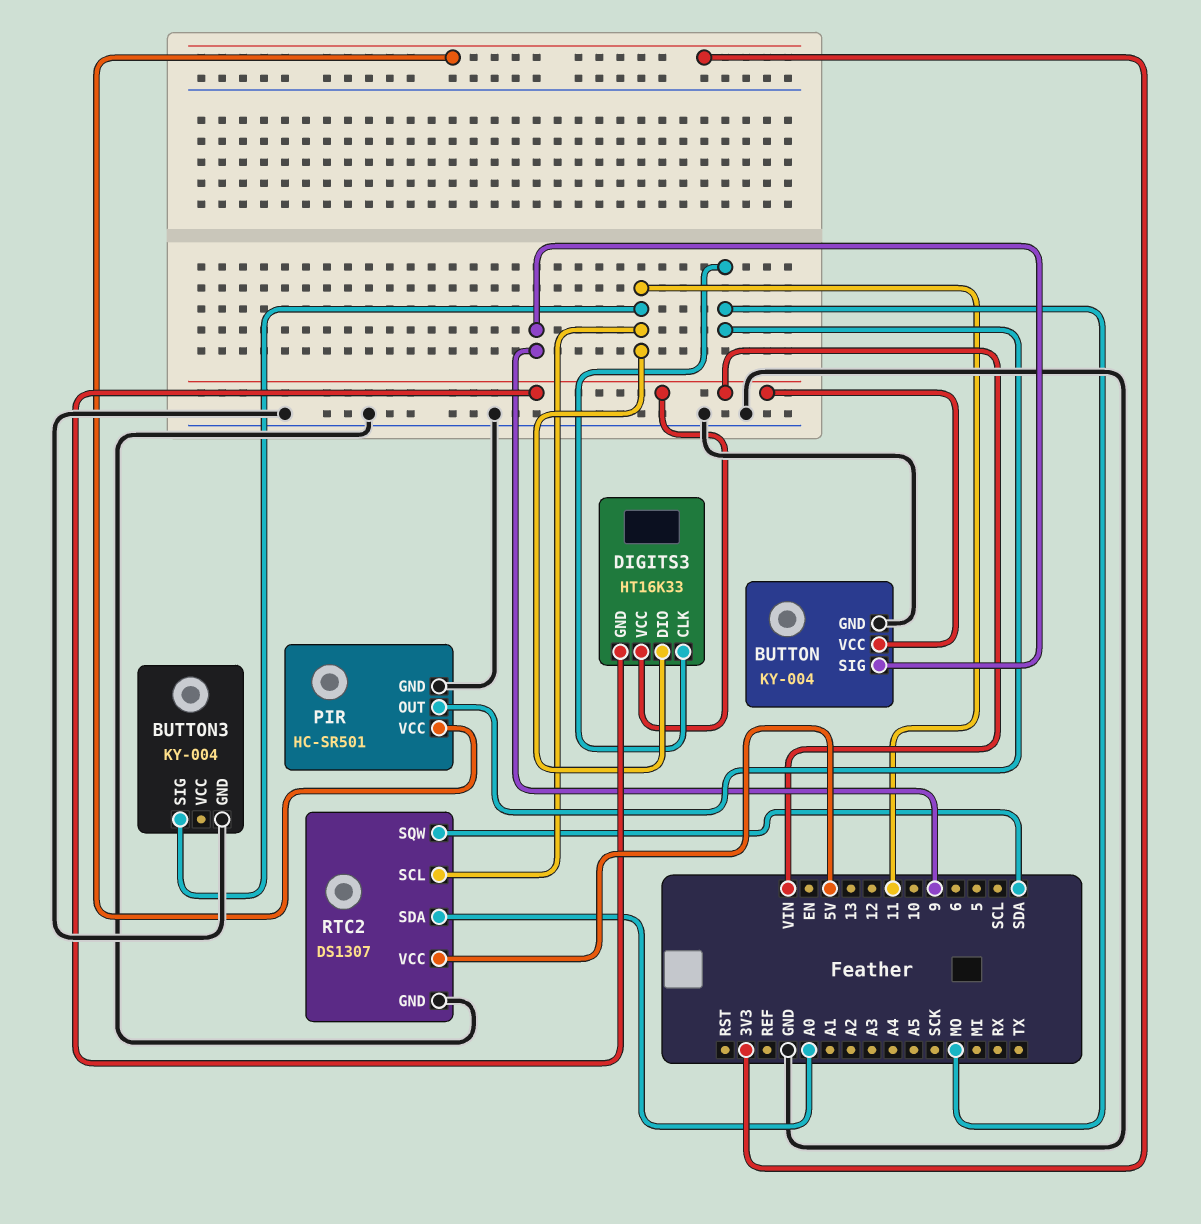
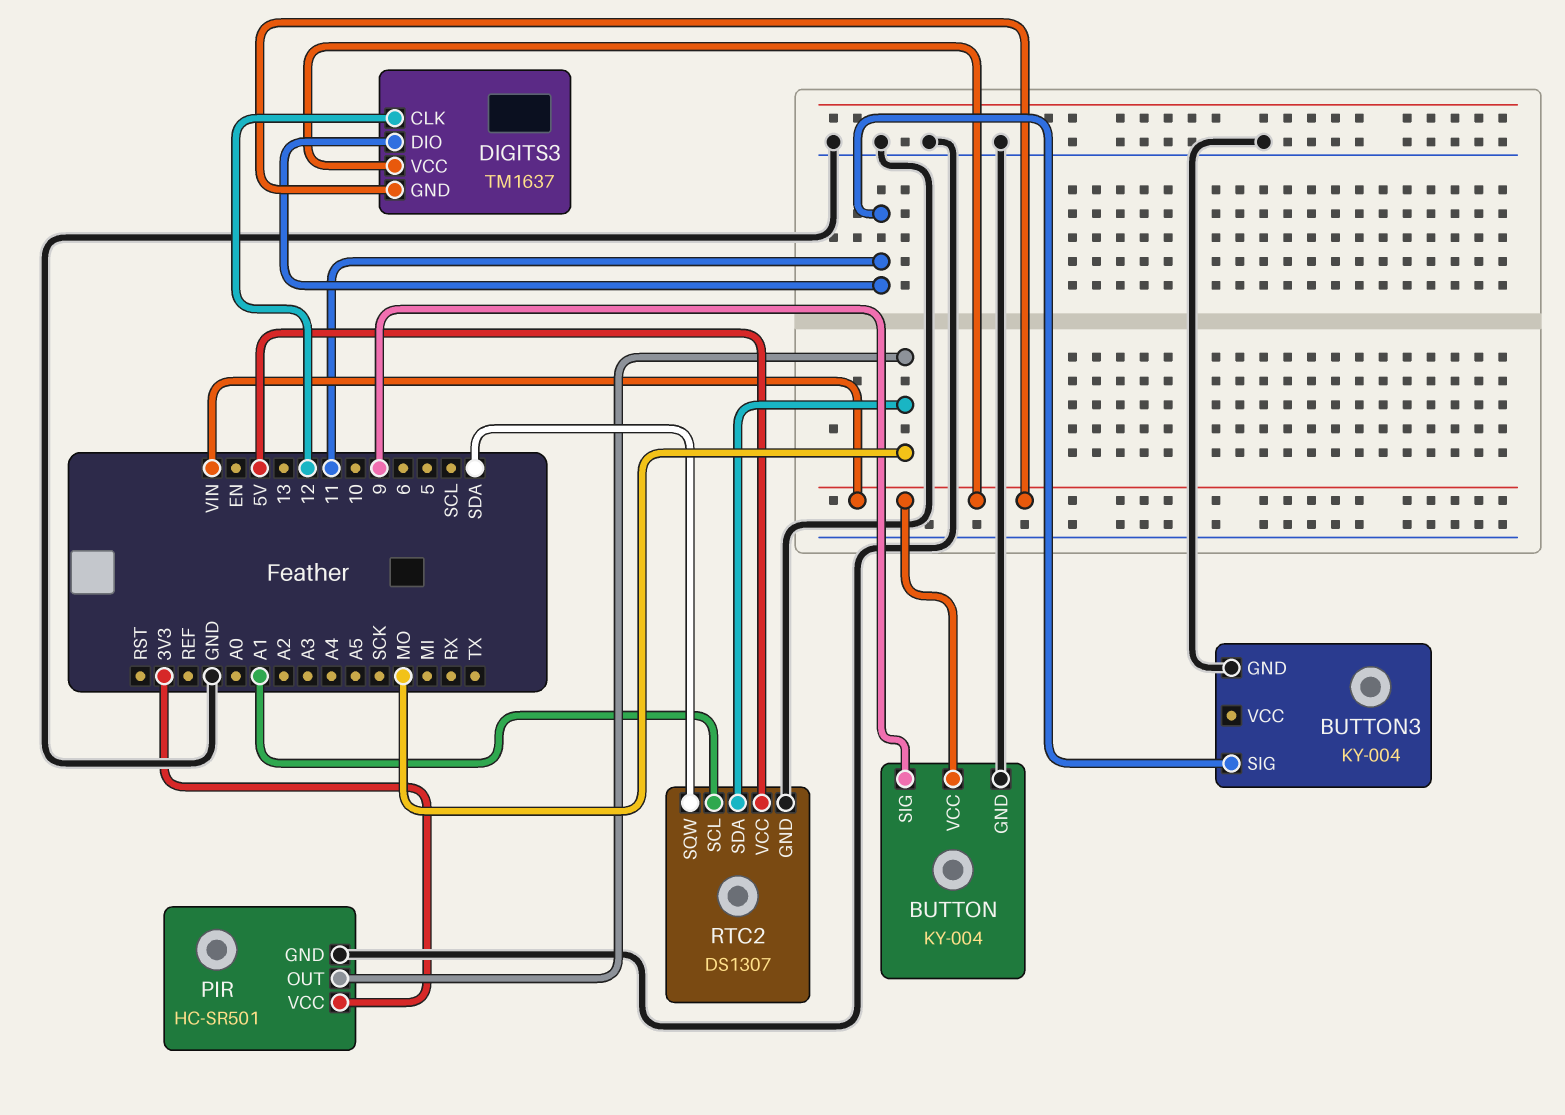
DIGITS3: HT16K33 -> TM1637
DIGITS3 pin CLK: MO -> 12
RTC2 pin SCL: 11 -> A1
RTC2 pin SDA: A0 -> MO

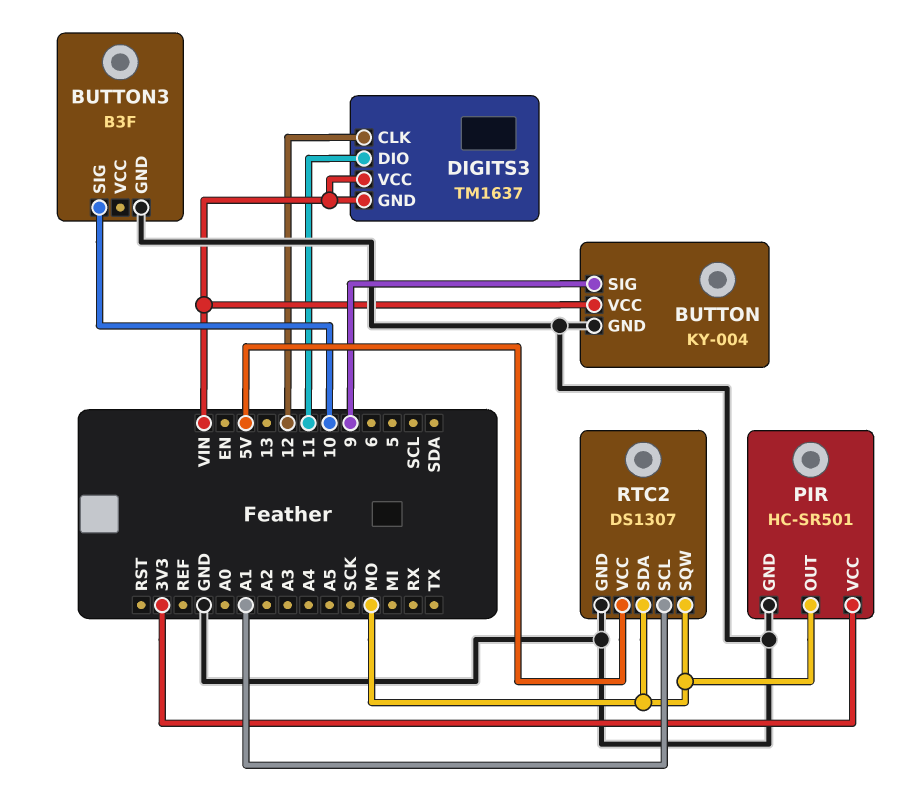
BUTTON3: KY-004 -> B3F
BUTTON3 pin SIG: 11 -> 10
RTC2 pin SQW: SDA -> MO

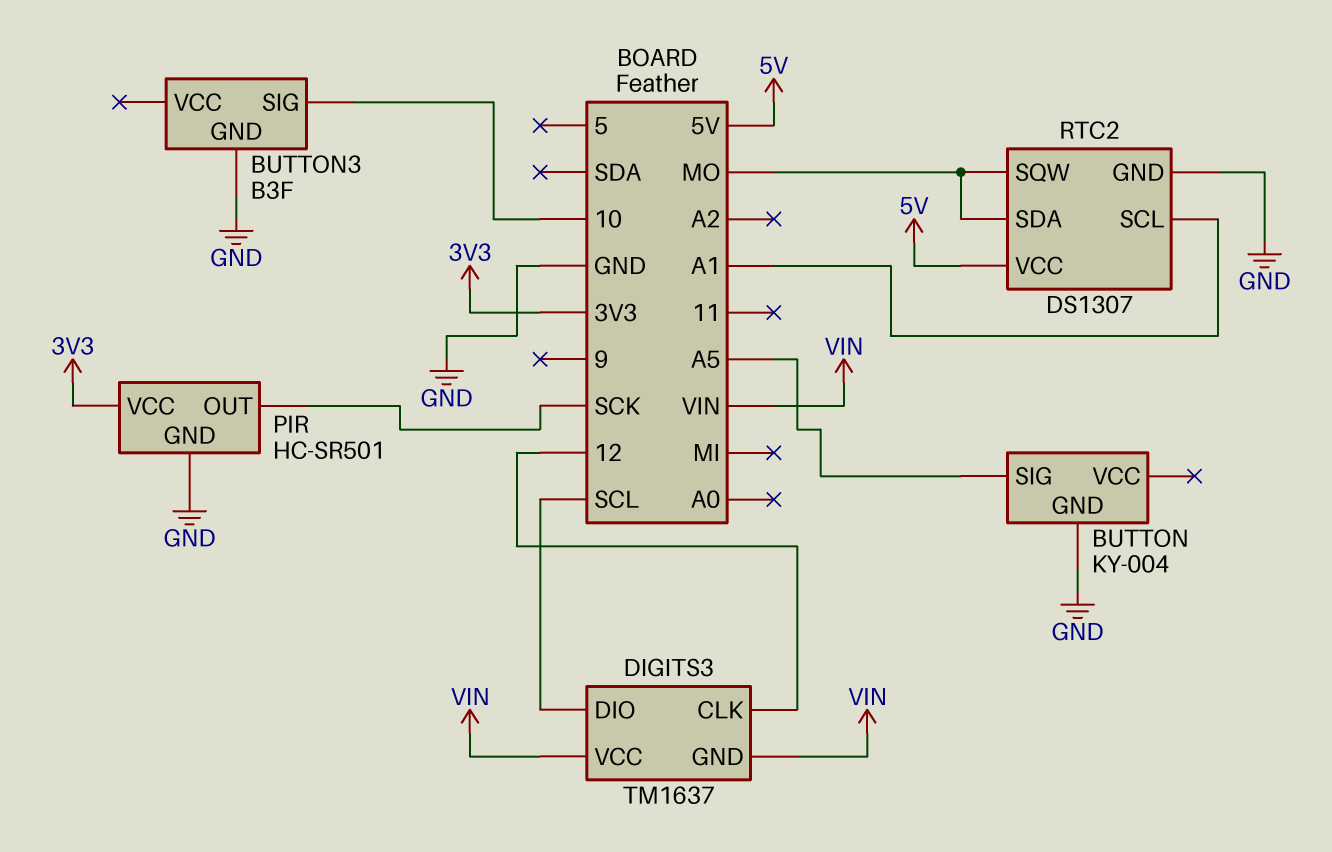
BUTTON pin SIG: 9 -> A5
BUTTON pin VCC: VIN -> none
DIGITS3 pin DIO: 11 -> SCL
PIR pin OUT: MO -> SCK

